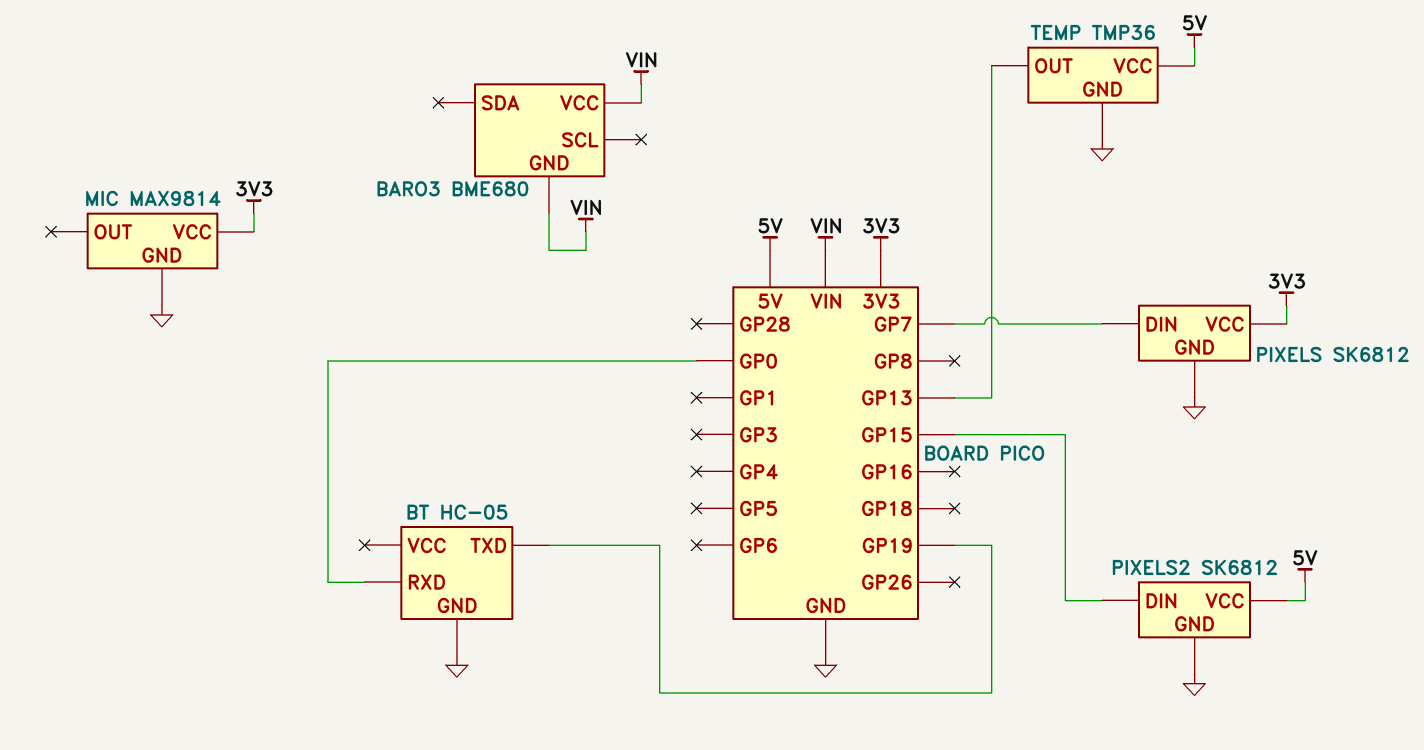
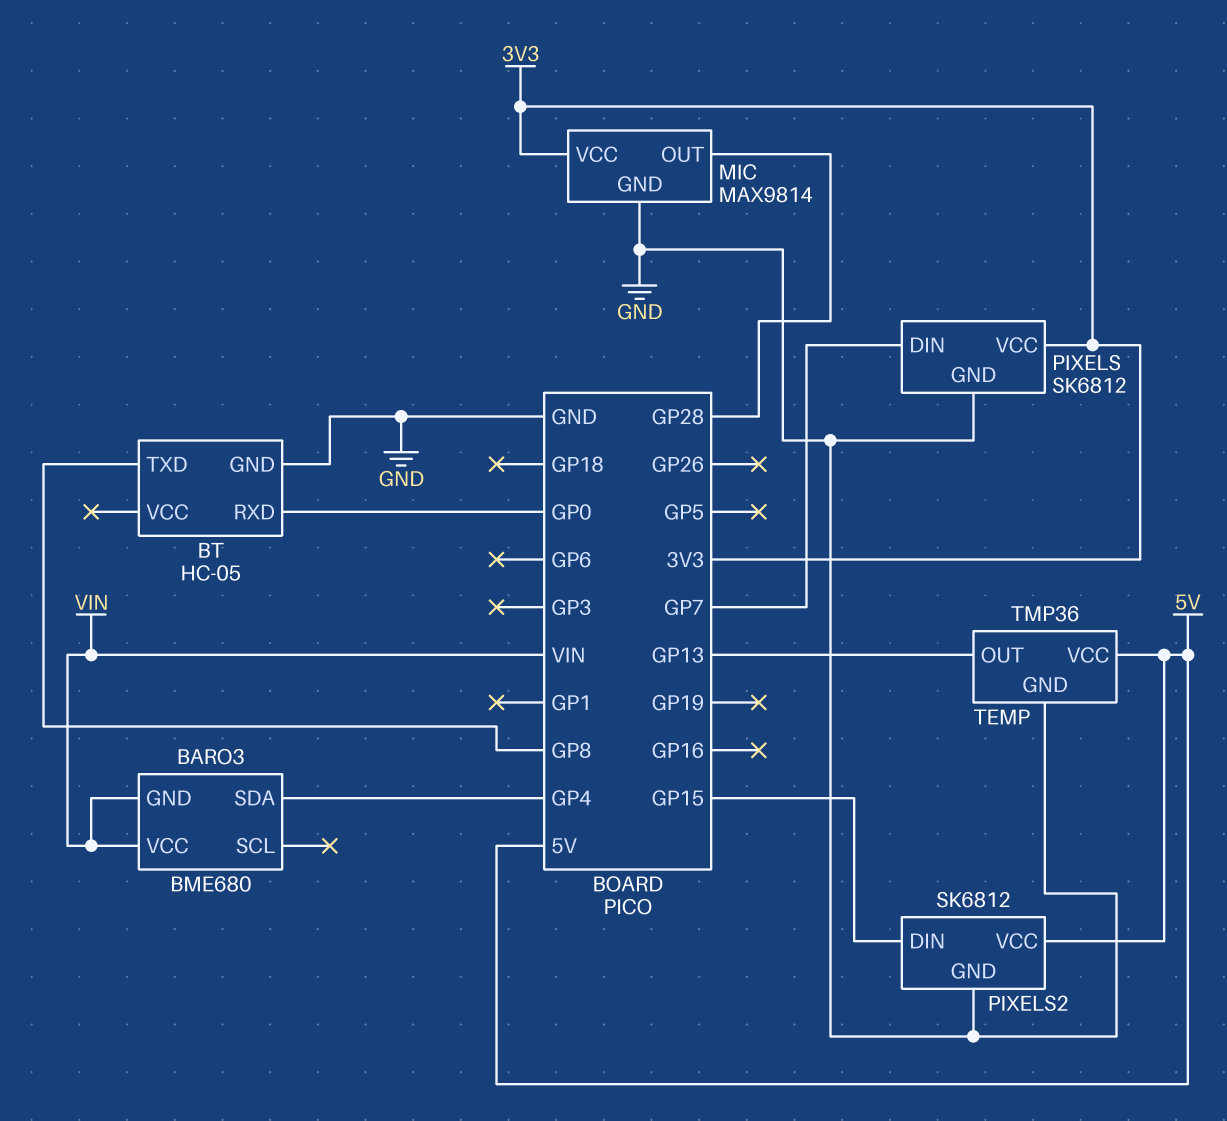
BARO3 pin SDA: none -> GP4
BT pin TXD: GP19 -> GP8
MIC pin OUT: none -> GP28

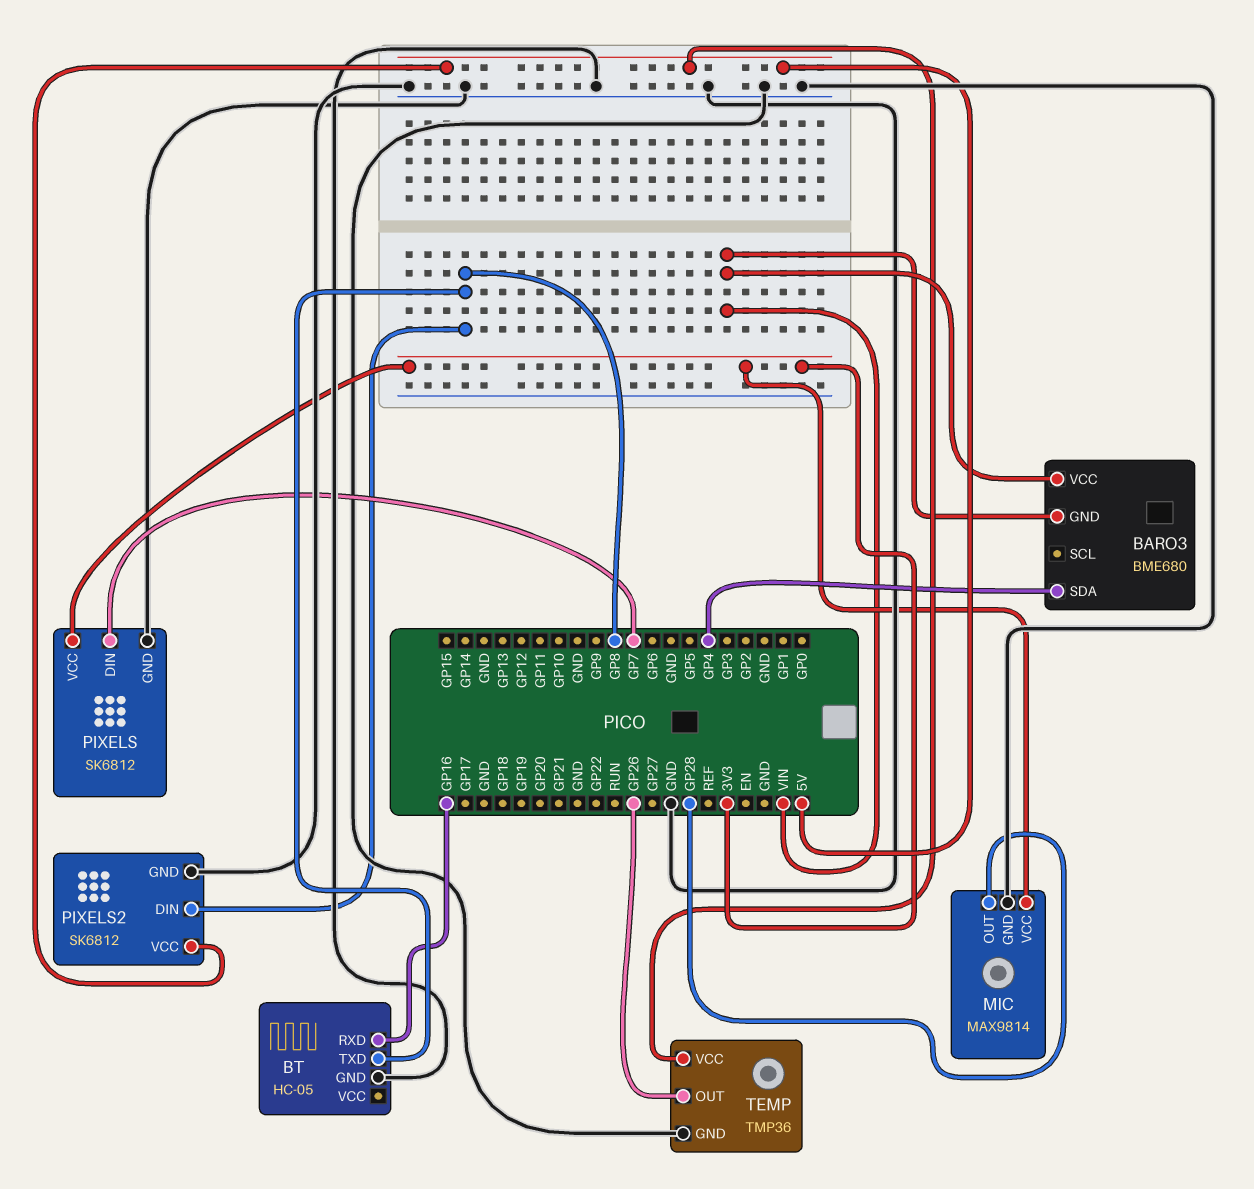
BT pin RXD: GP0 -> GP16
PIXELS2 pin DIN: GP15 -> GP8
TEMP pin OUT: GP13 -> GP26

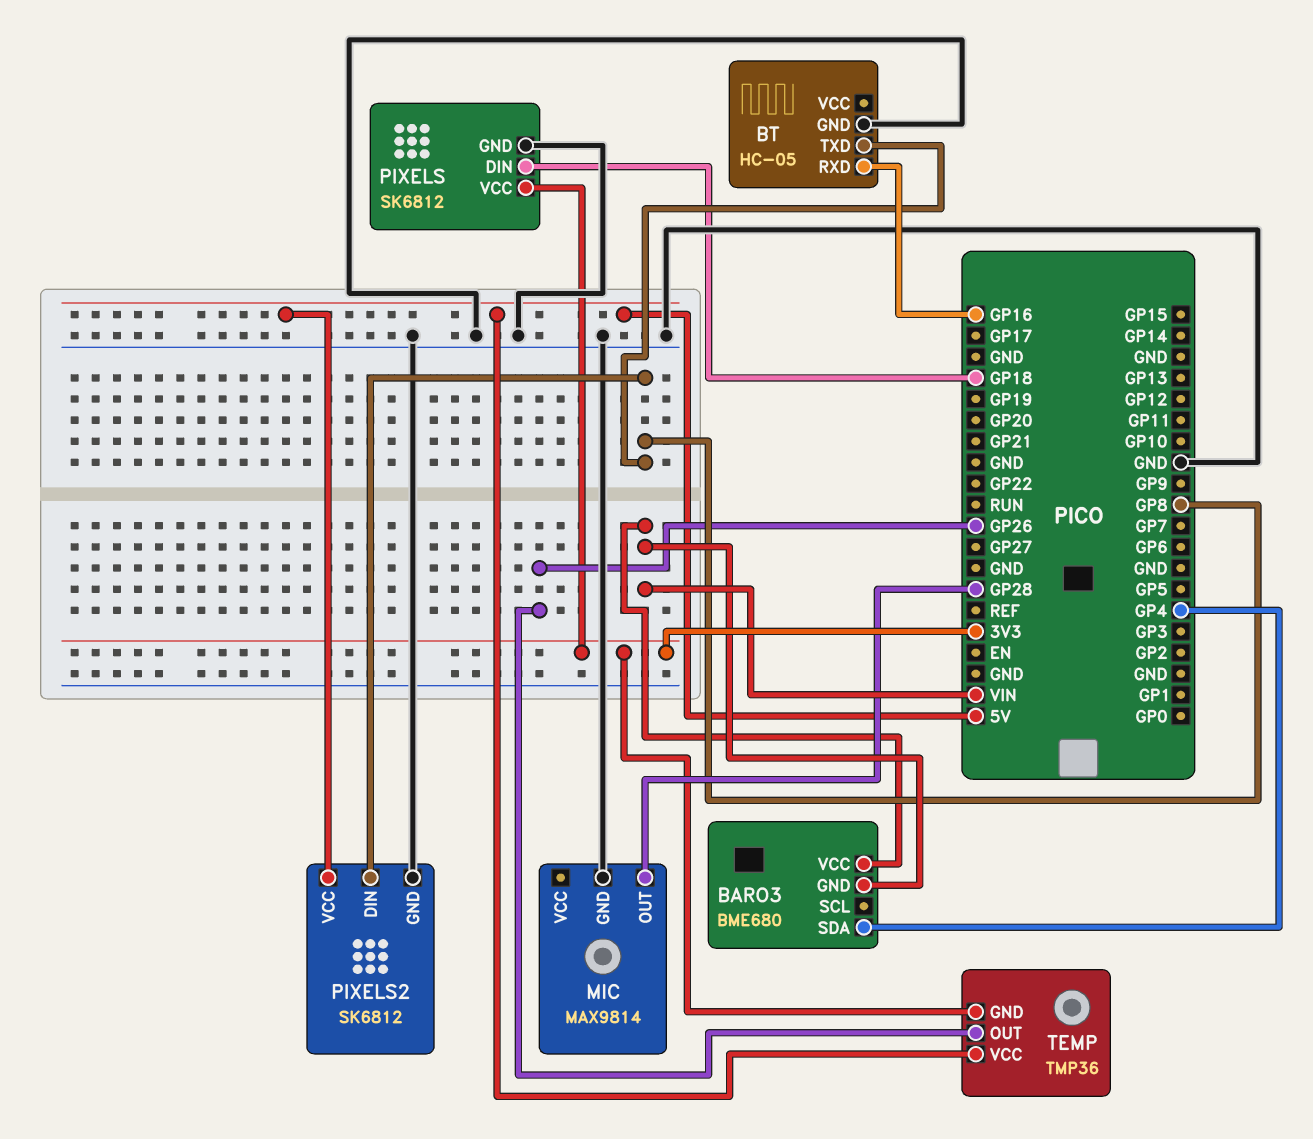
MIC pin VCC: 3V3 -> none
PIXELS pin DIN: GP7 -> GP18
TEMP pin GND: GND -> 3V3

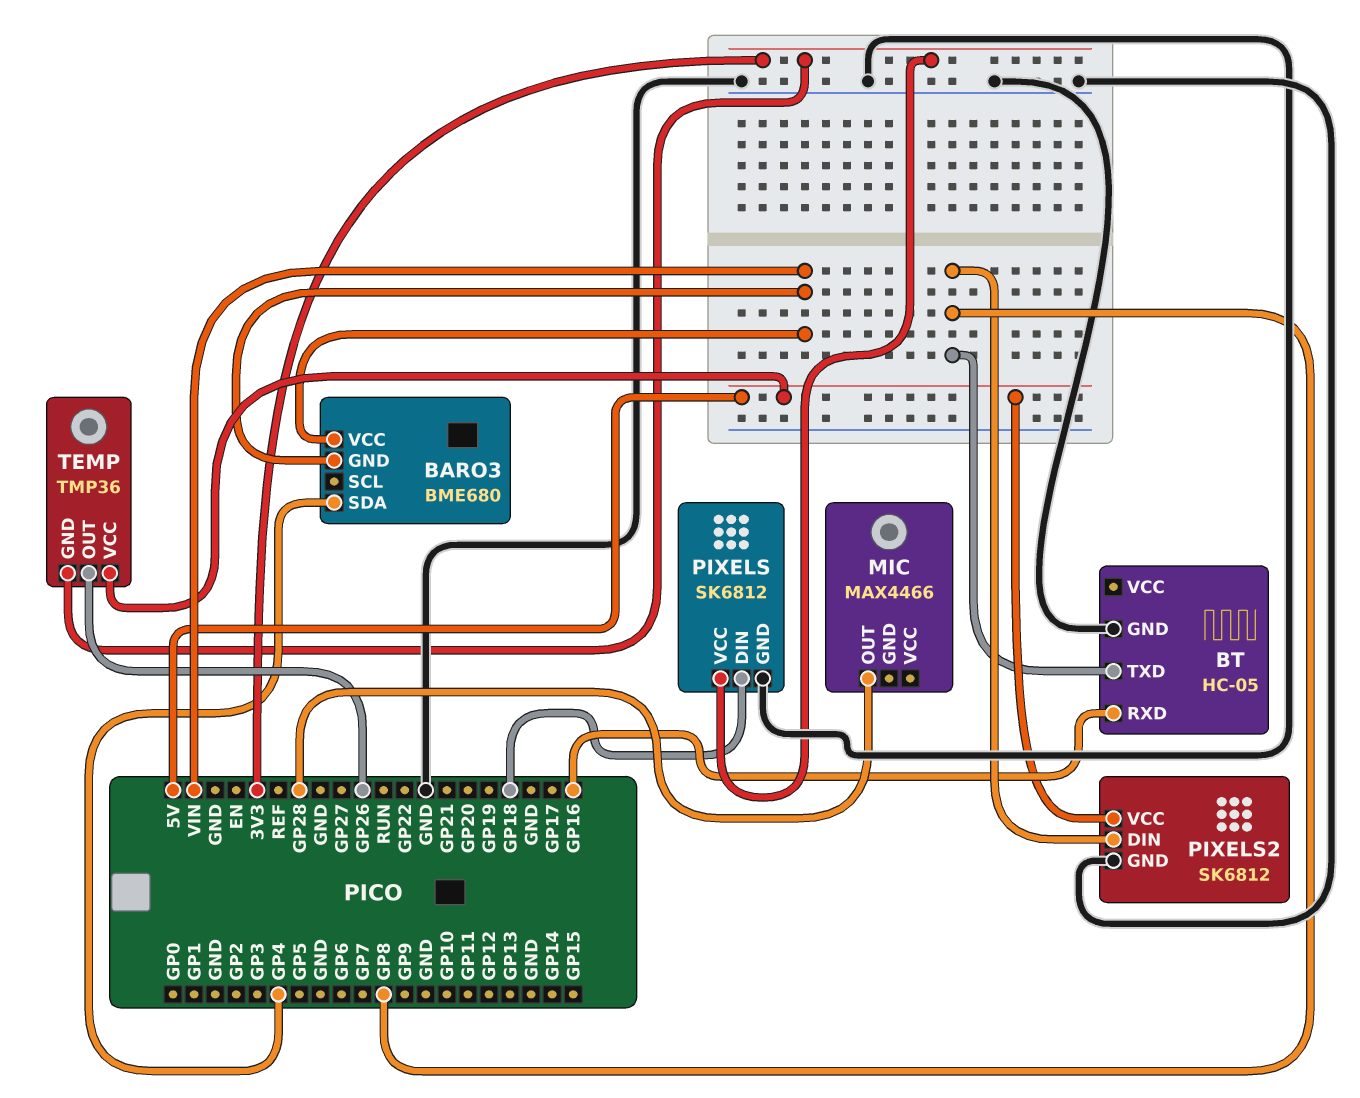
MIC: MAX9814 -> MAX4466
MIC pin GND: GND -> none

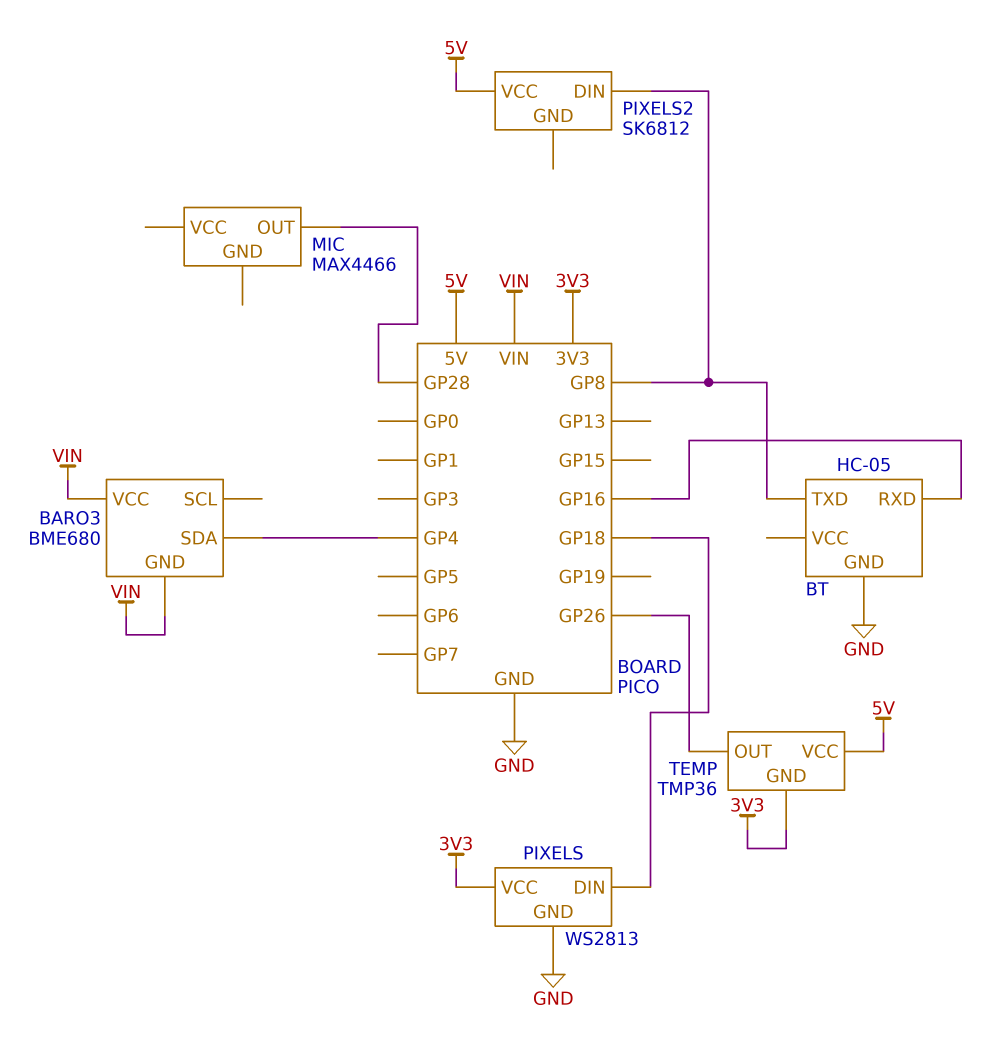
PIXELS: SK6812 -> WS2813
PIXELS2 pin GND: GND -> none

